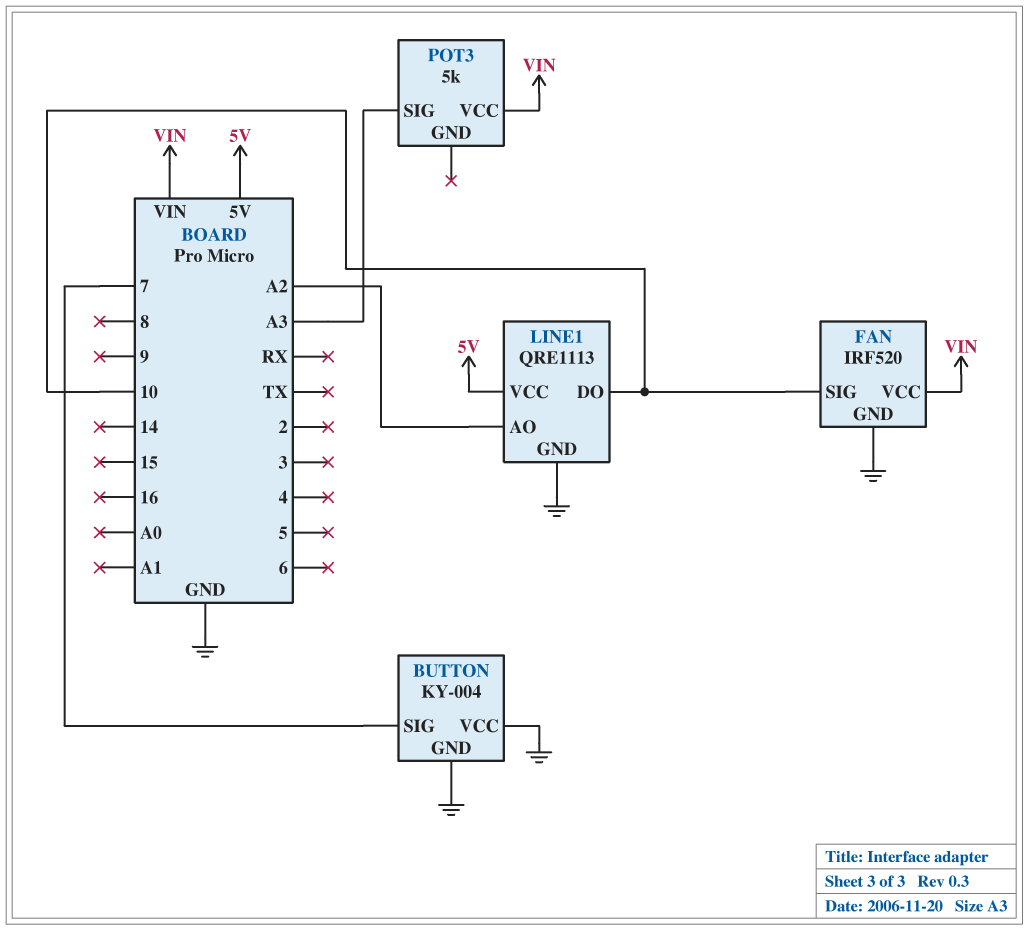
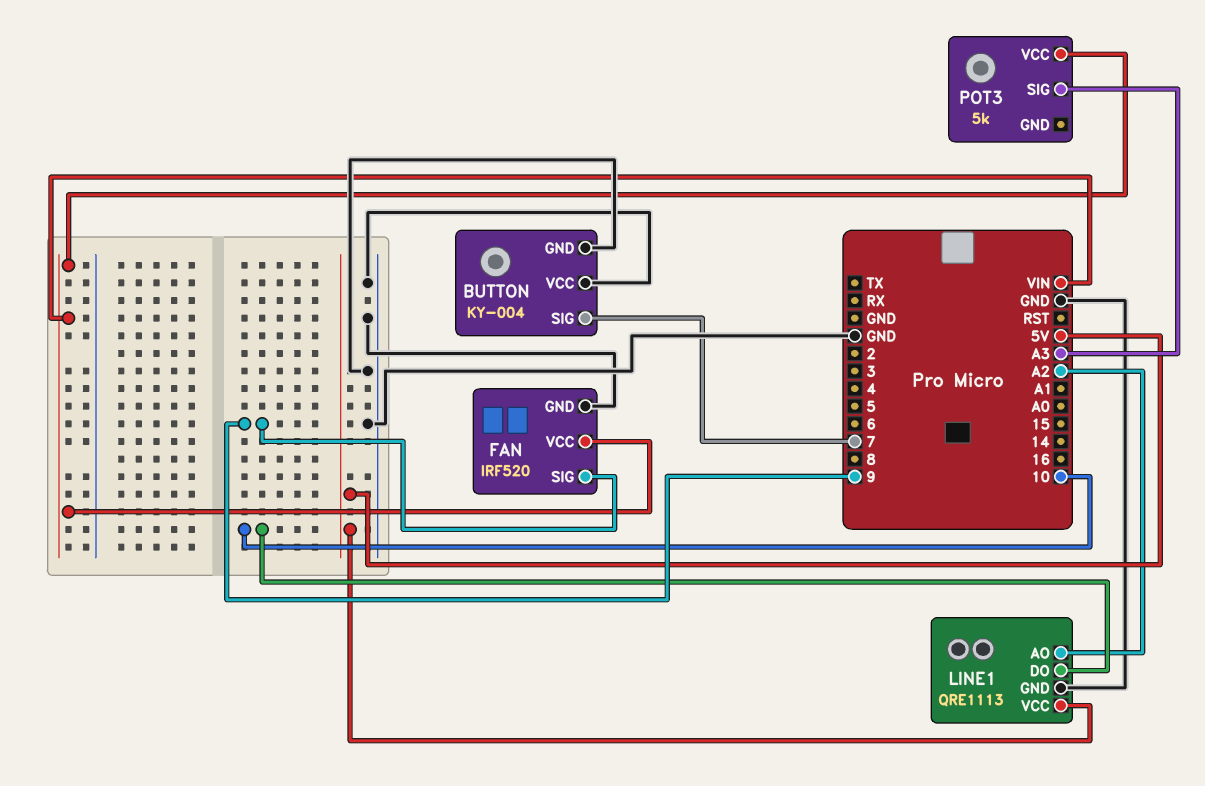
FAN pin SIG: 10 -> 9

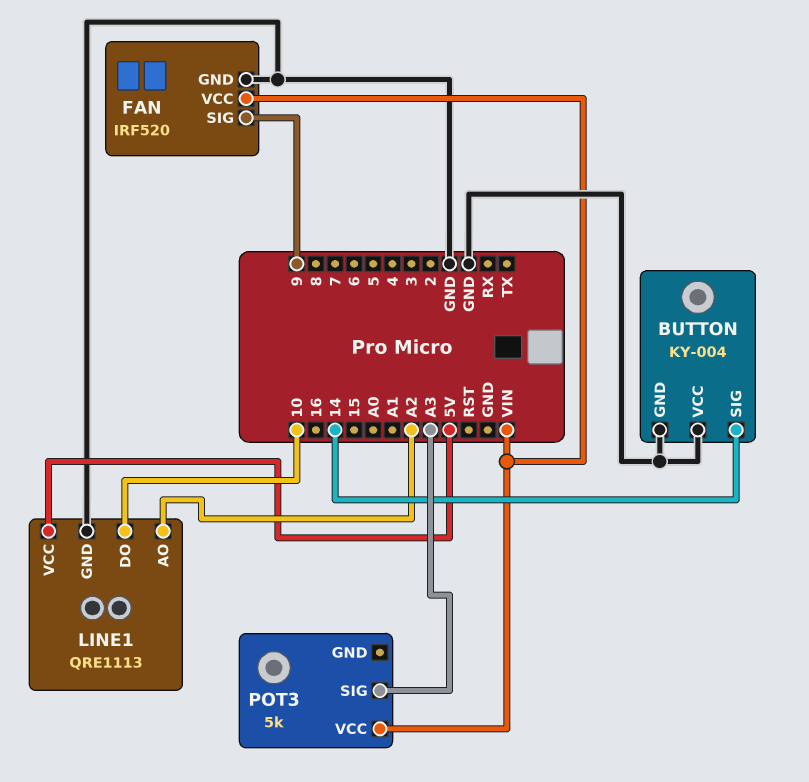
BUTTON pin SIG: 7 -> 14

